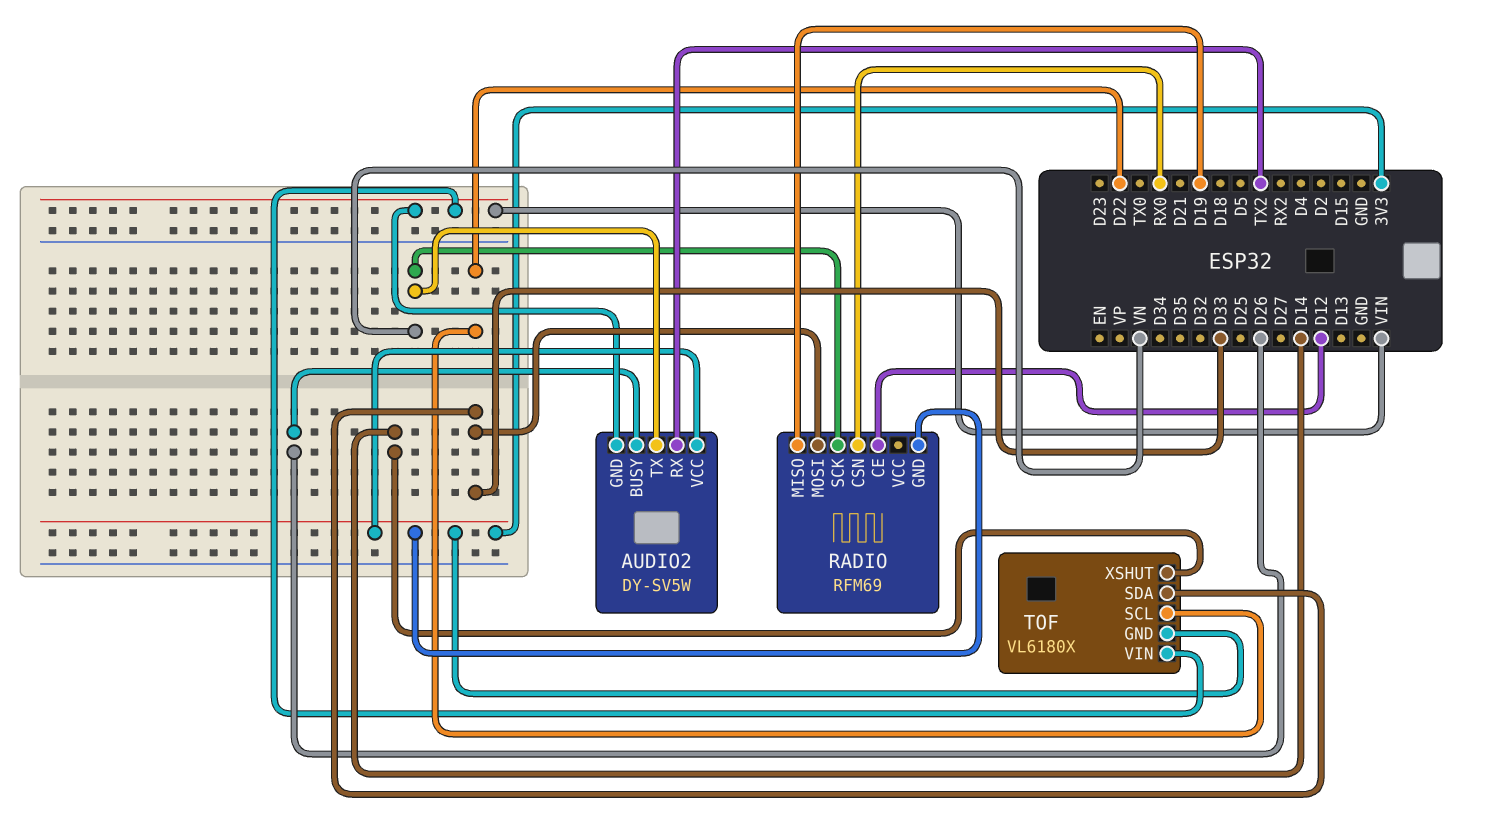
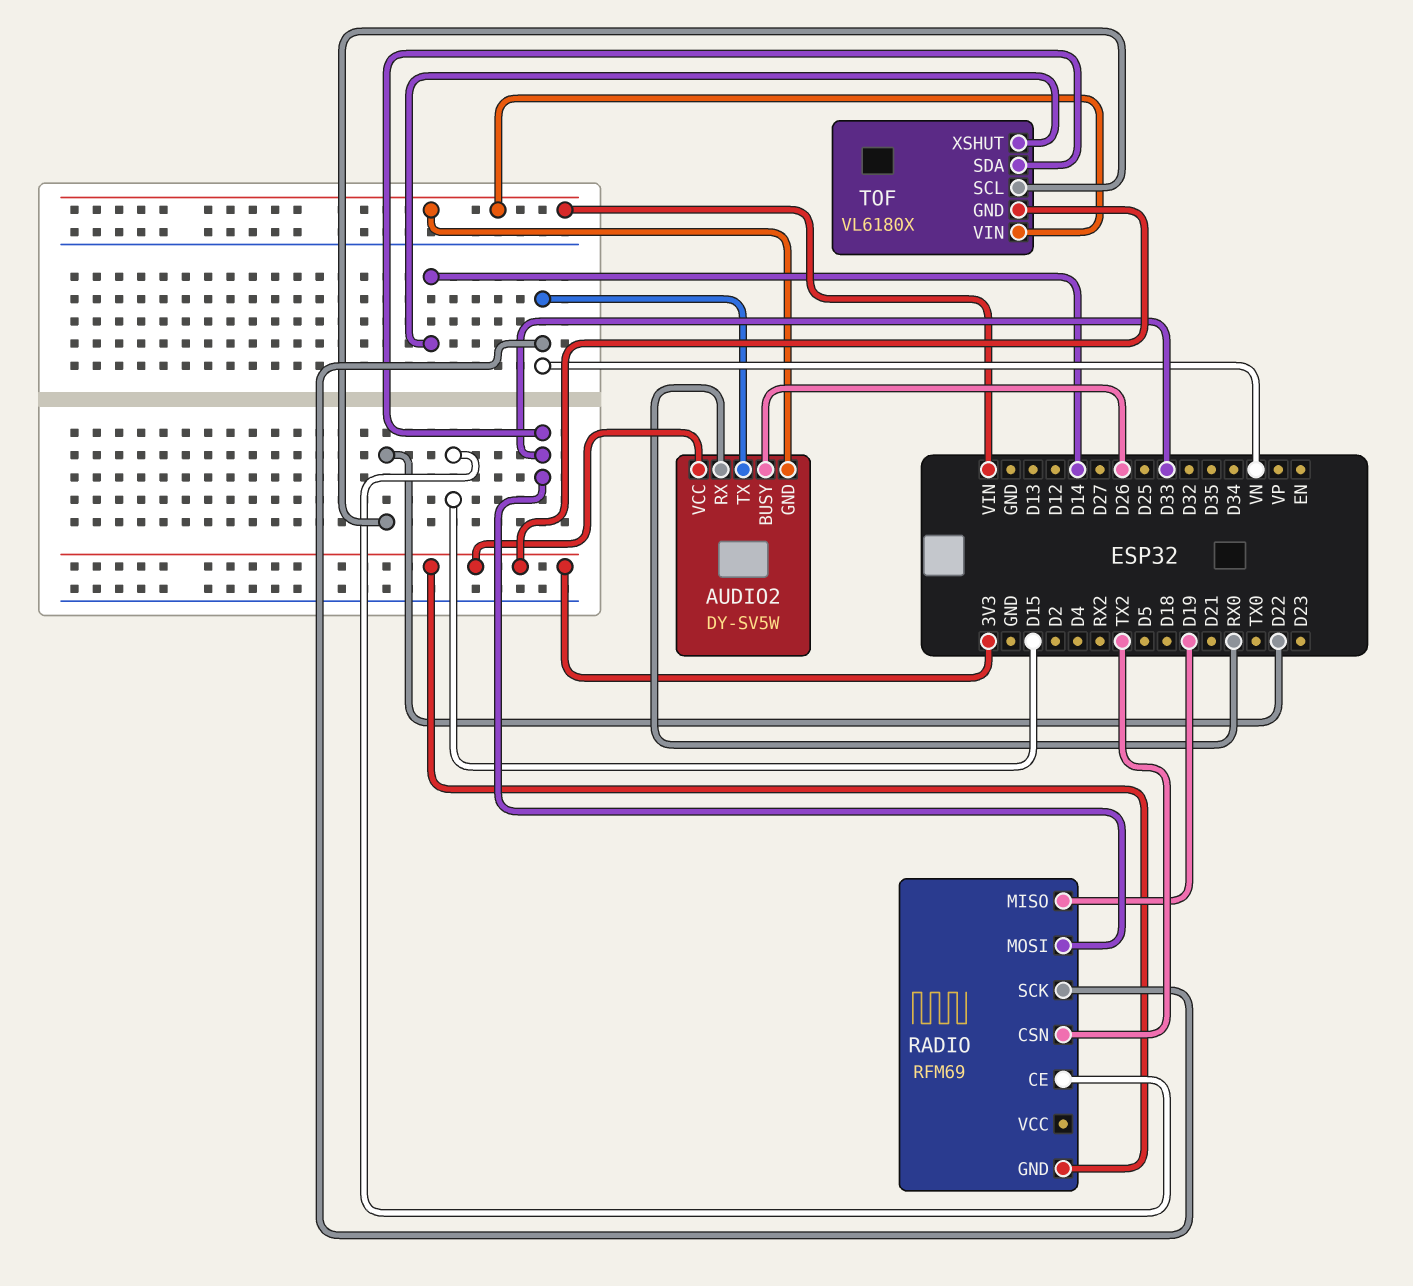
AUDIO2 pin RX: TX2 -> RX0
RADIO pin CE: D12 -> D15
RADIO pin CSN: RX0 -> TX2

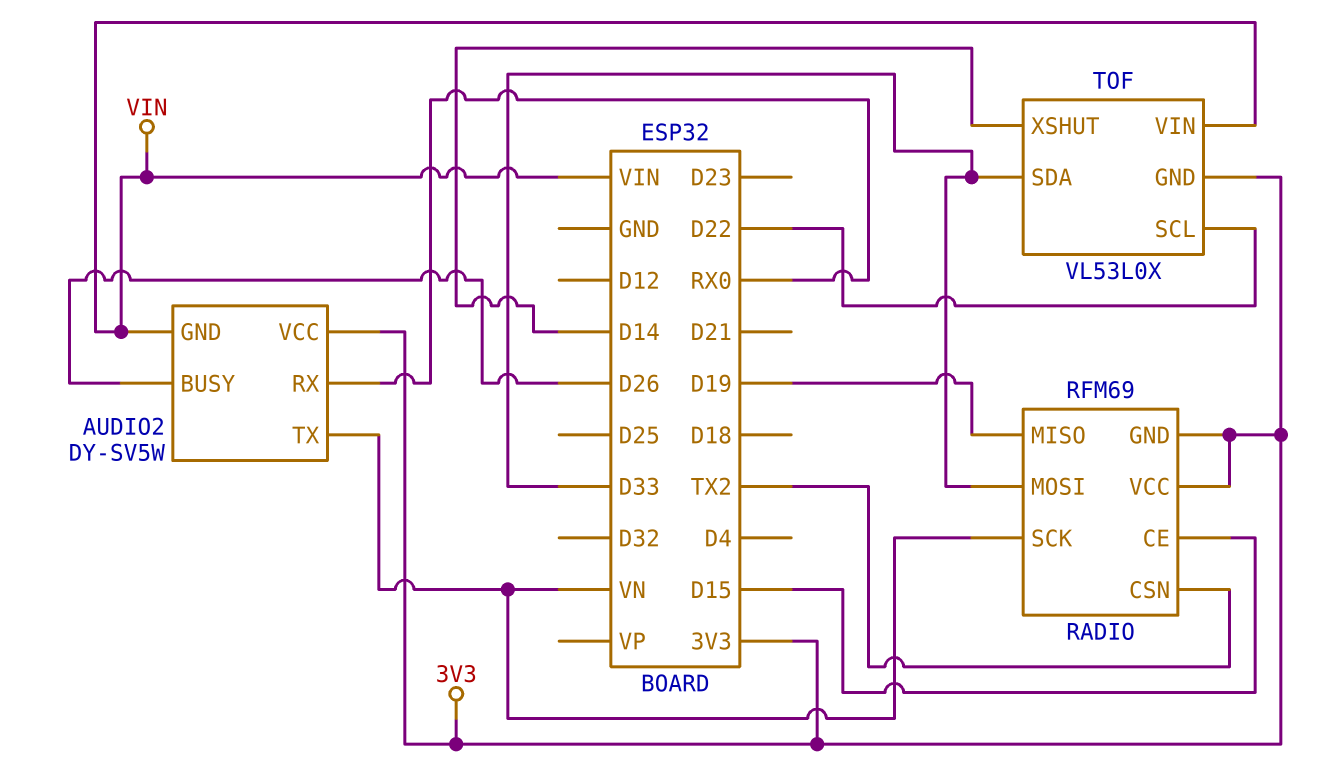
RADIO pin VCC: none -> 3V3
TOF: VL6180X -> VL53L0X

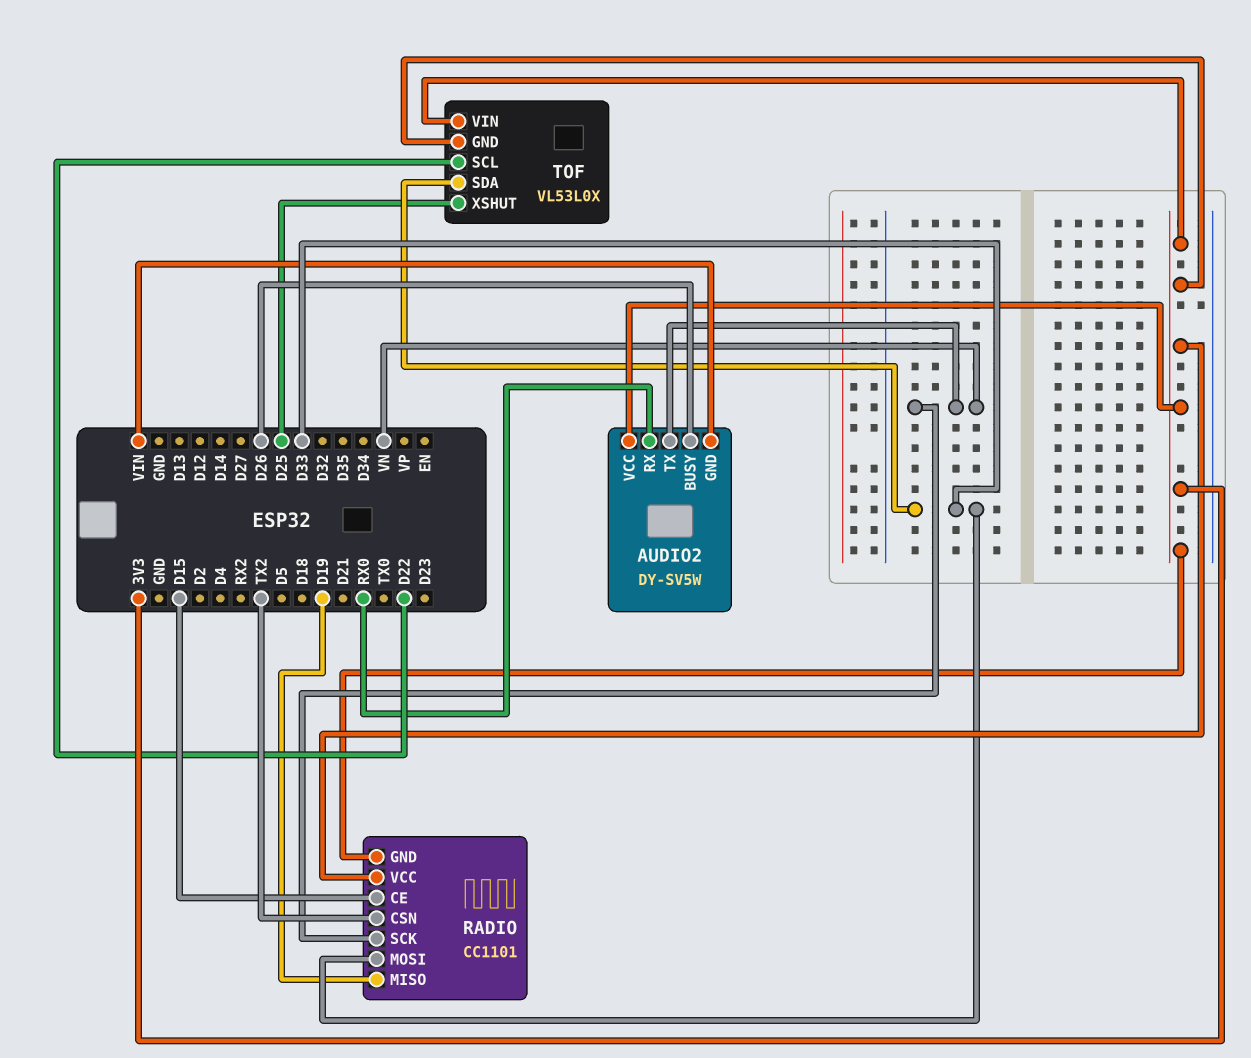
RADIO: RFM69 -> CC1101
TOF pin VIN: VIN -> 3V3
TOF pin XSHUT: D14 -> D25

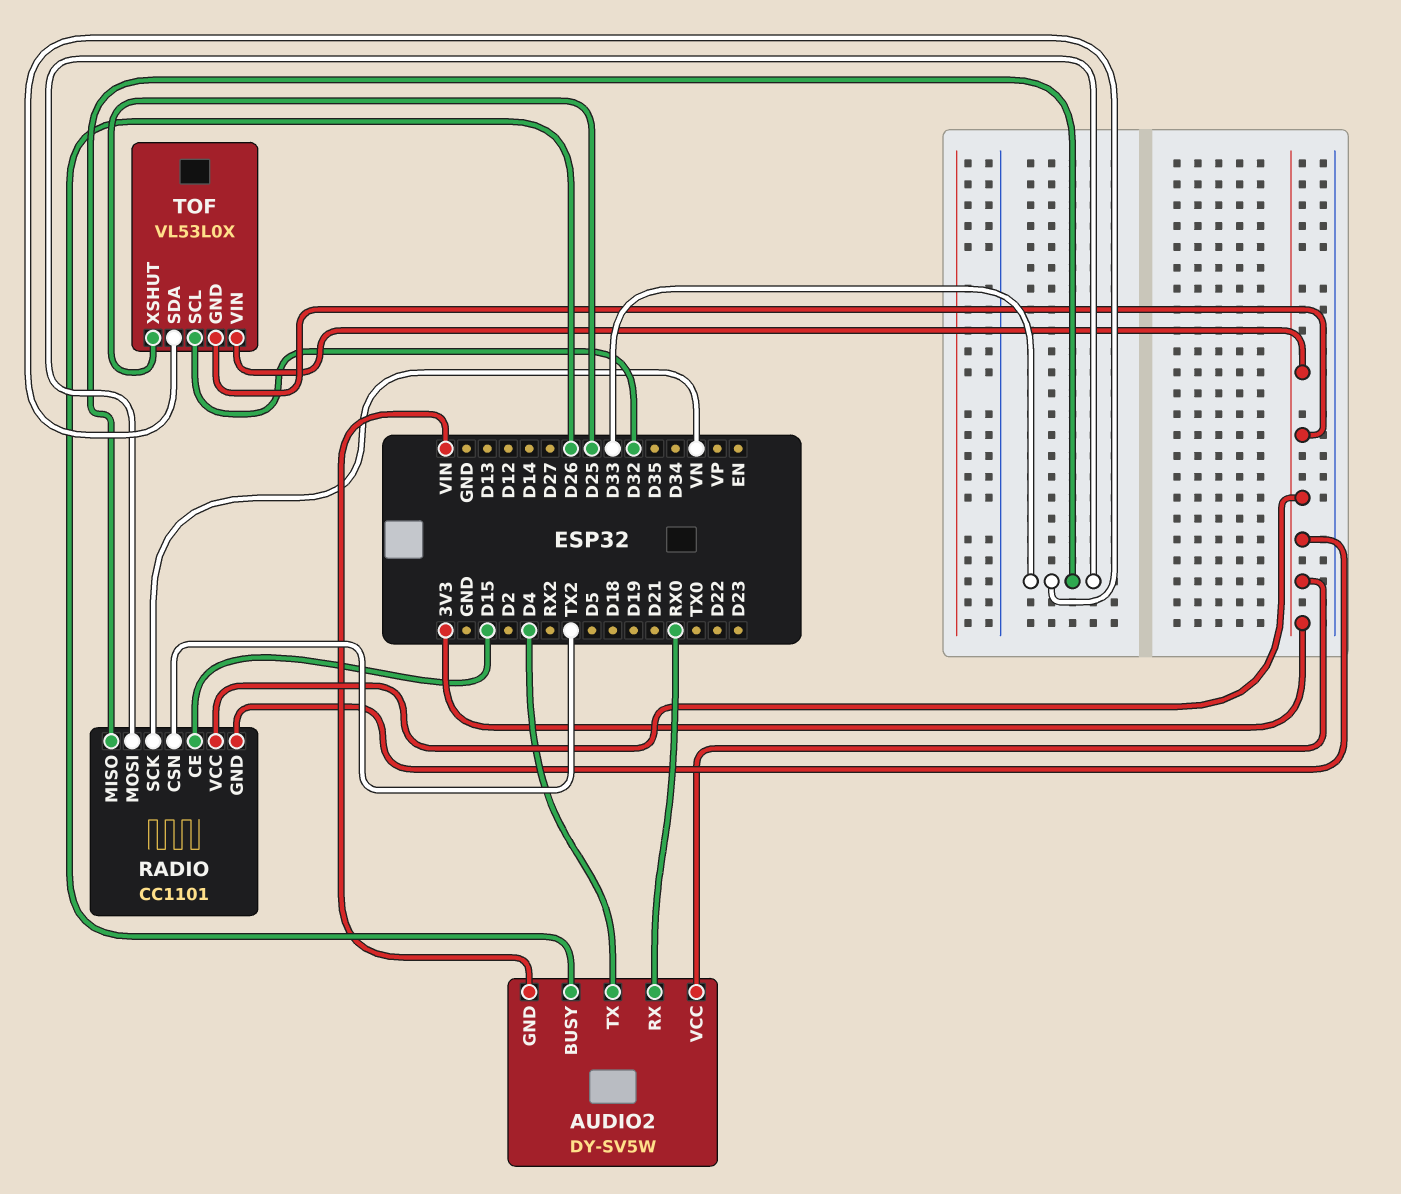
AUDIO2 pin TX: VN -> D4
RADIO pin MISO: D19 -> D33
TOF pin SCL: D22 -> D32

